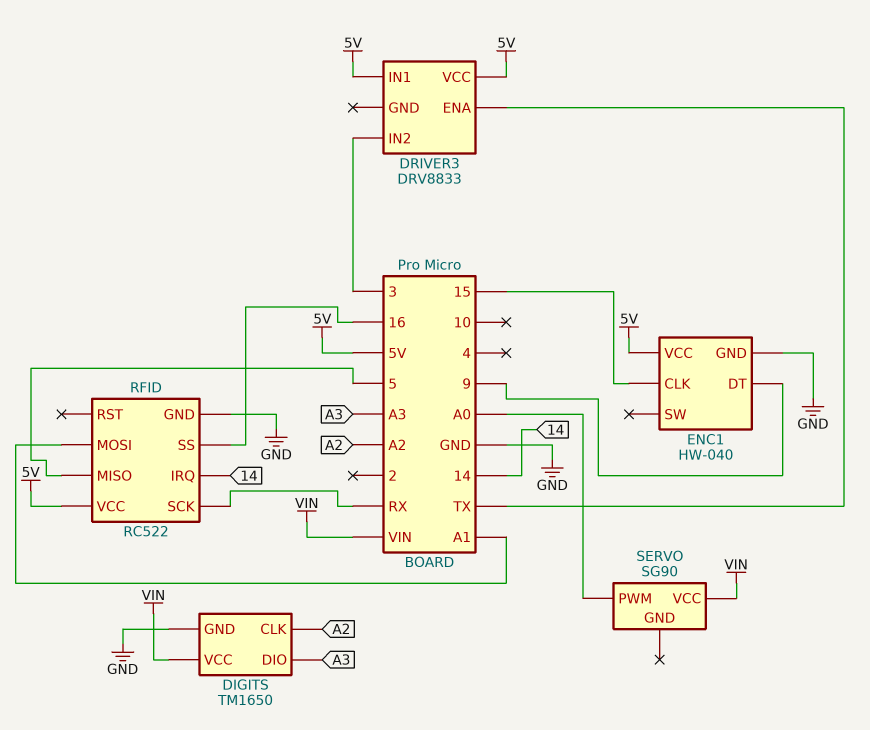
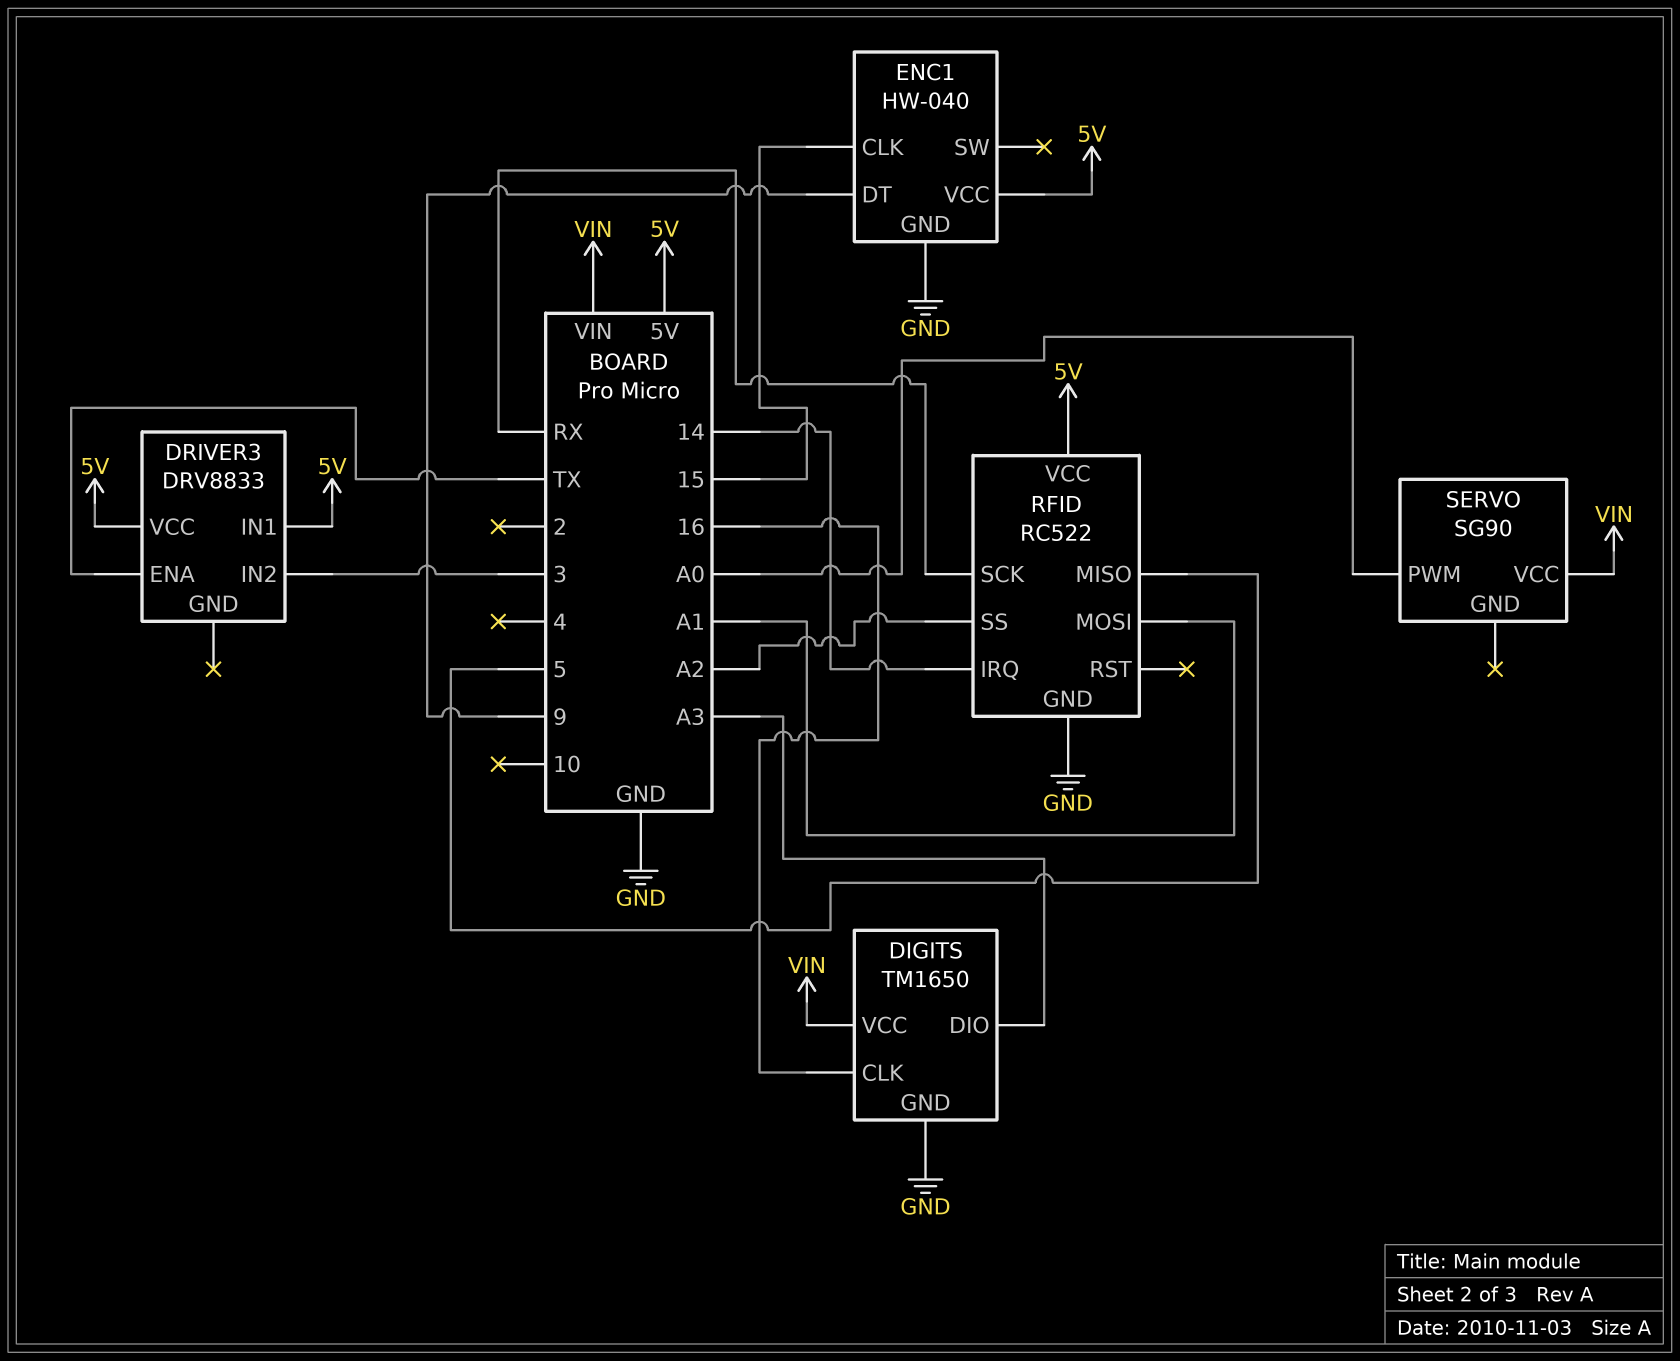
DIGITS pin CLK: A2 -> 16
RFID pin SS: 16 -> A2

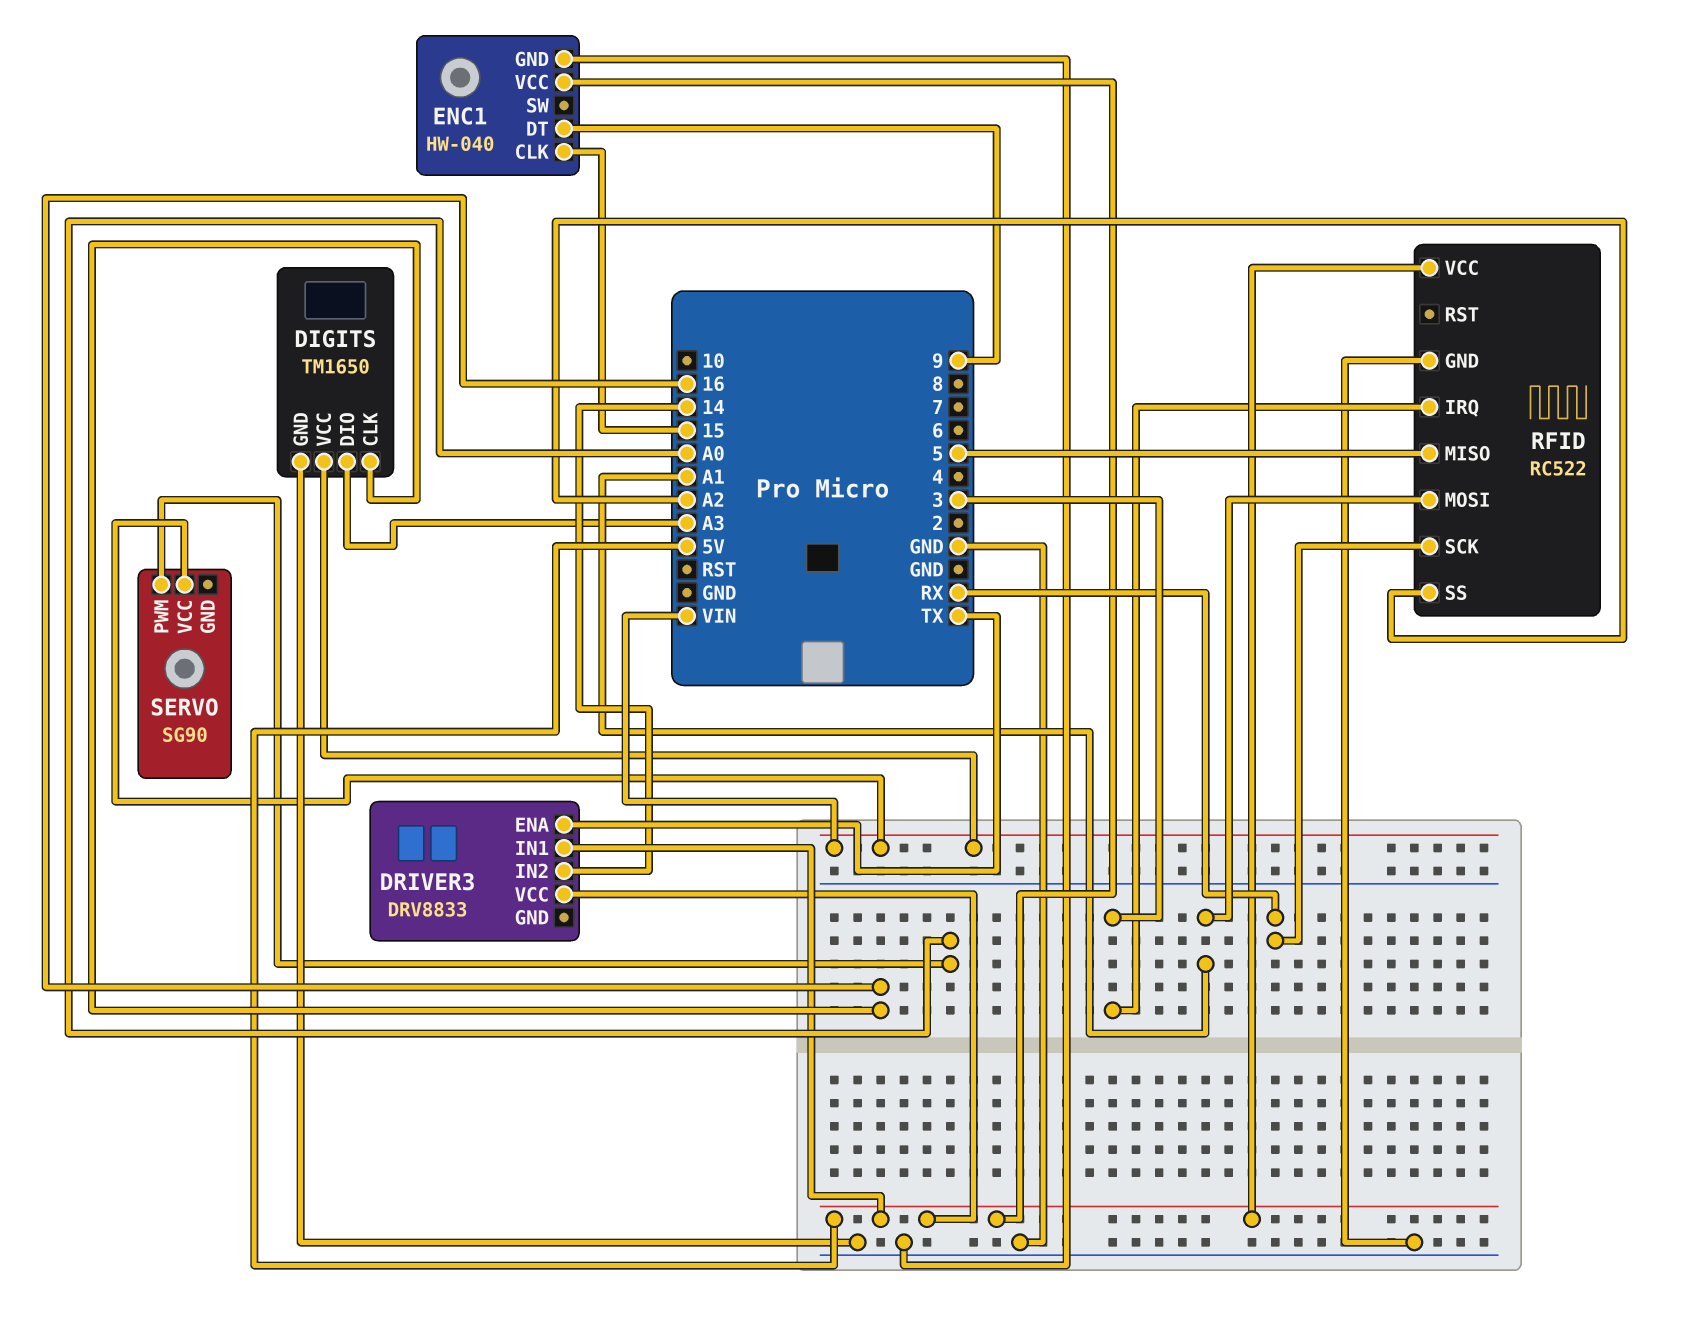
DRIVER3 pin IN2: 3 -> 14
RFID pin IRQ: 14 -> 3

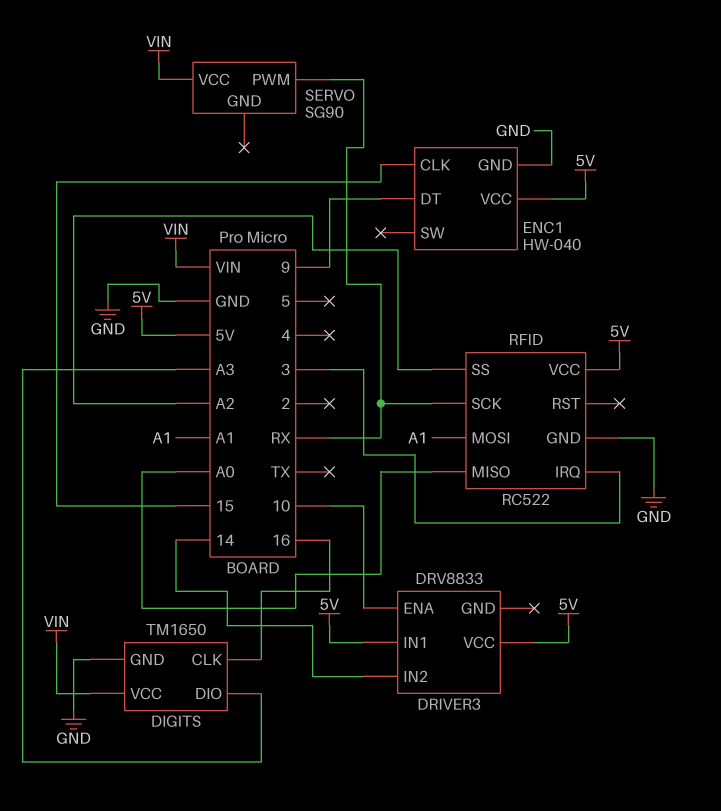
DRIVER3 pin ENA: TX -> 10
RFID pin MISO: 5 -> A0
SERVO pin PWM: A0 -> RX

